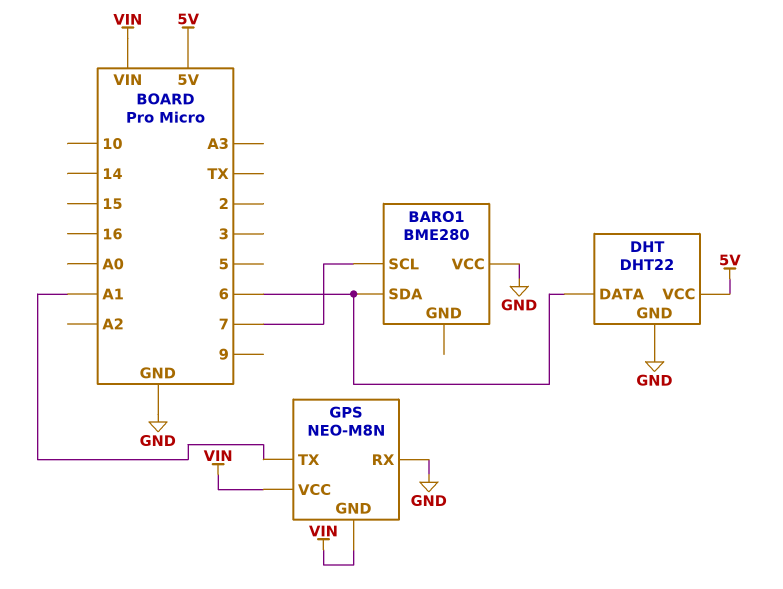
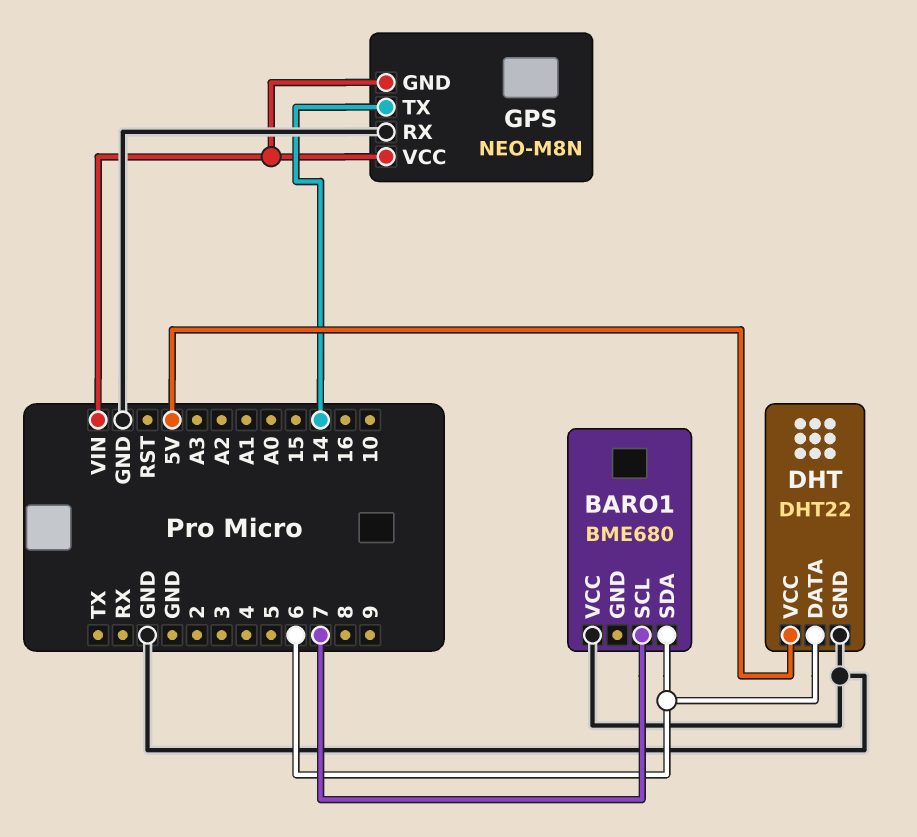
BARO1: BME280 -> BME680
GPS pin TX: A1 -> 14

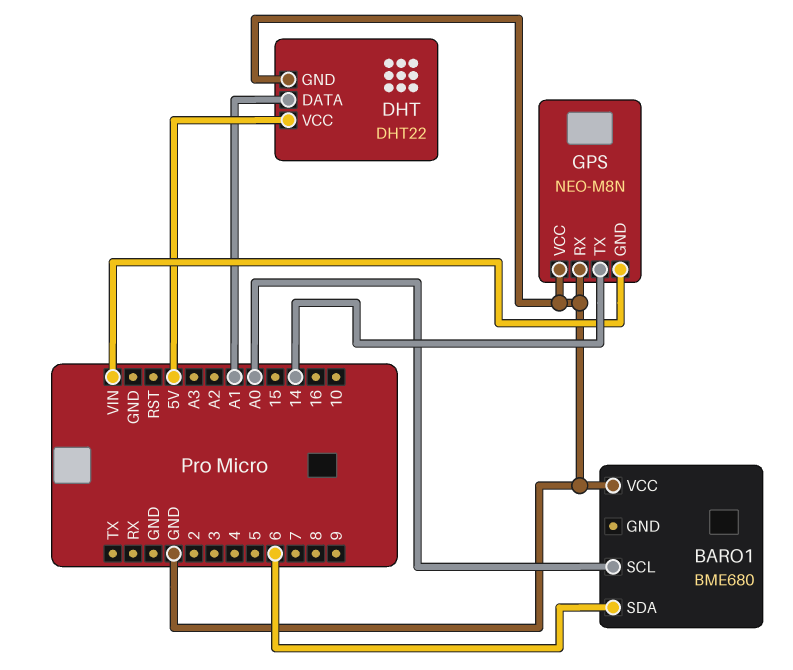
BARO1 pin SCL: 7 -> A0
DHT pin DATA: 6 -> A1
GPS pin VCC: VIN -> GND

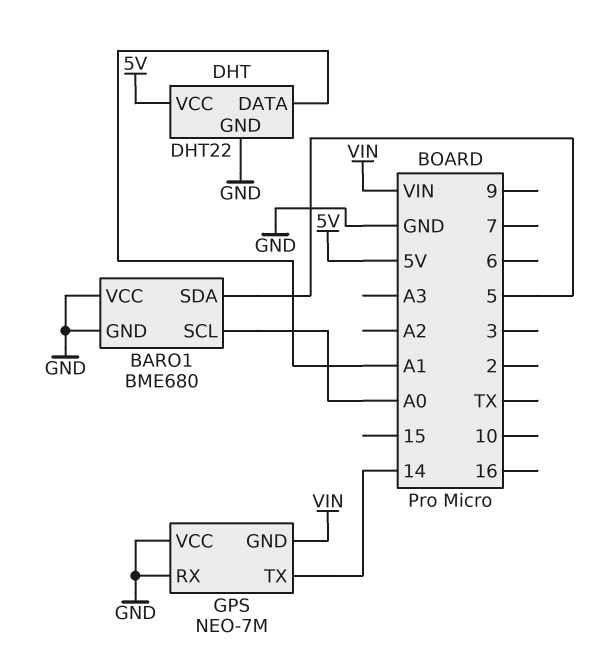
BARO1 pin GND: none -> GND
BARO1 pin SDA: 6 -> 5
GPS: NEO-M8N -> NEO-7M

